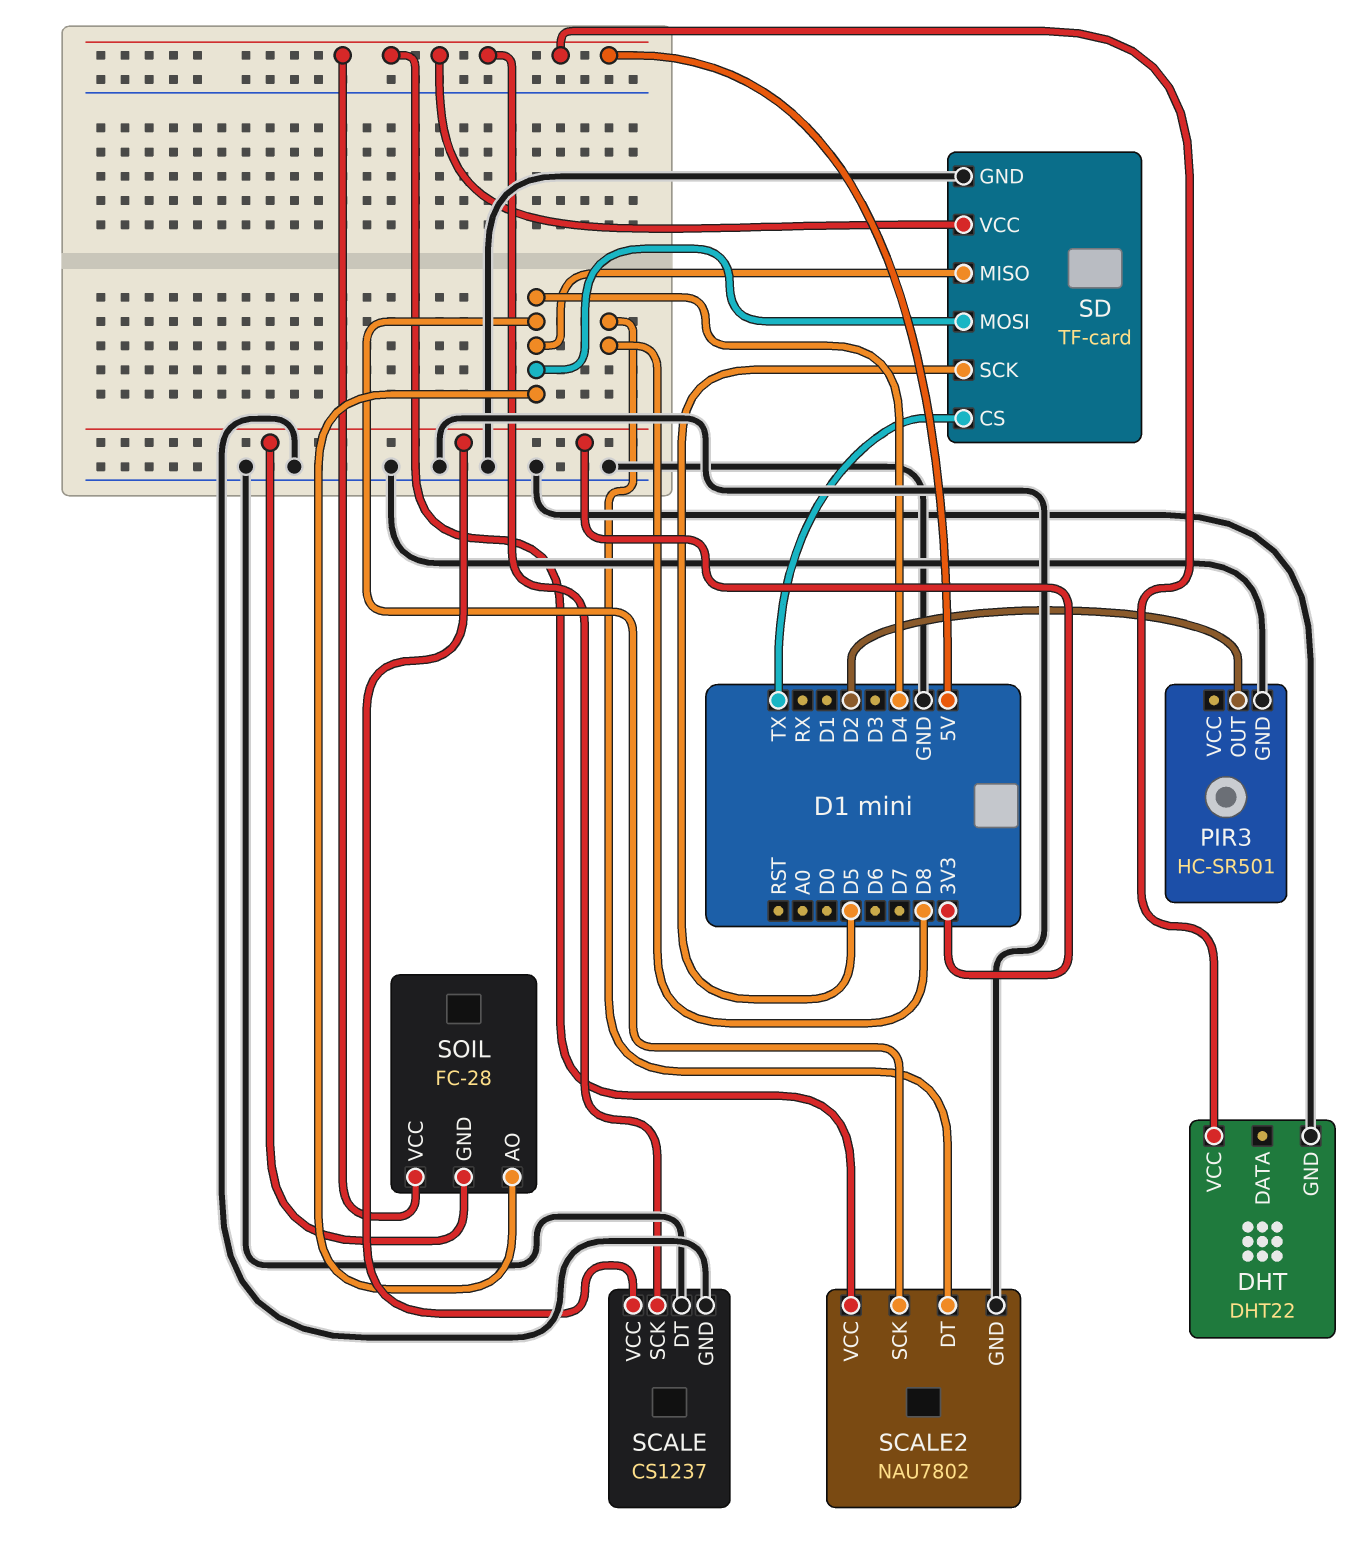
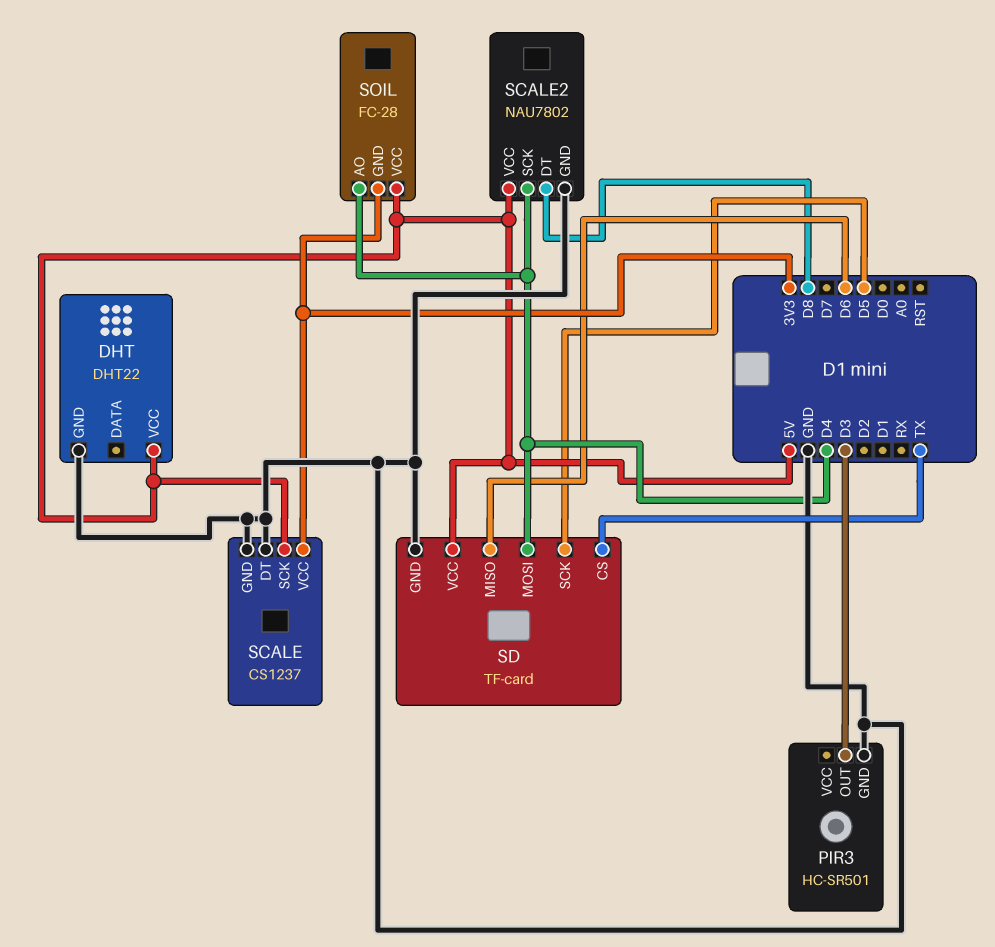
PIR3 pin OUT: D2 -> D3
SD pin MISO: D4 -> D6

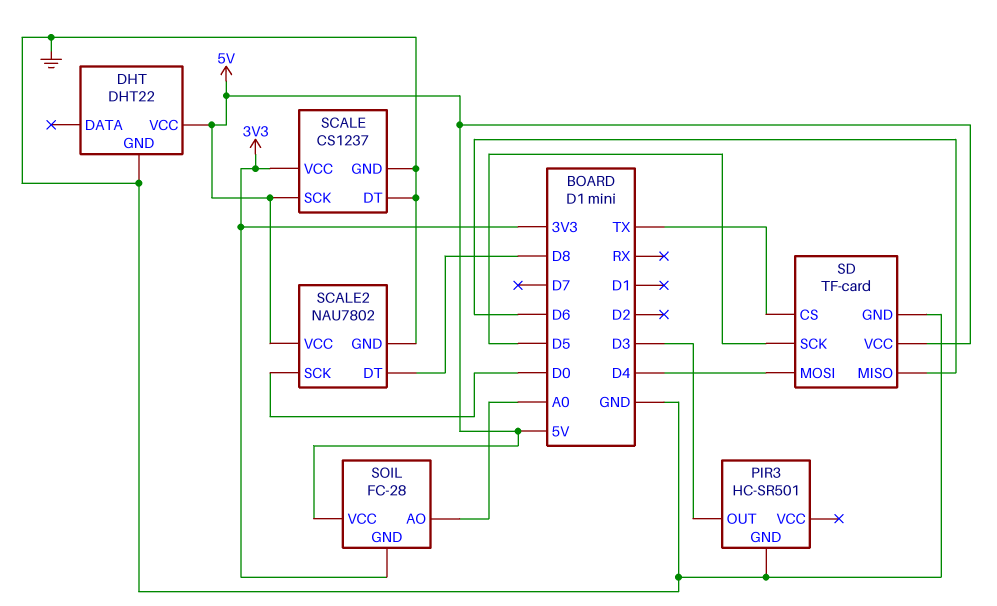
SCALE2 pin SCK: D4 -> D0
SOIL pin AO: D4 -> A0

